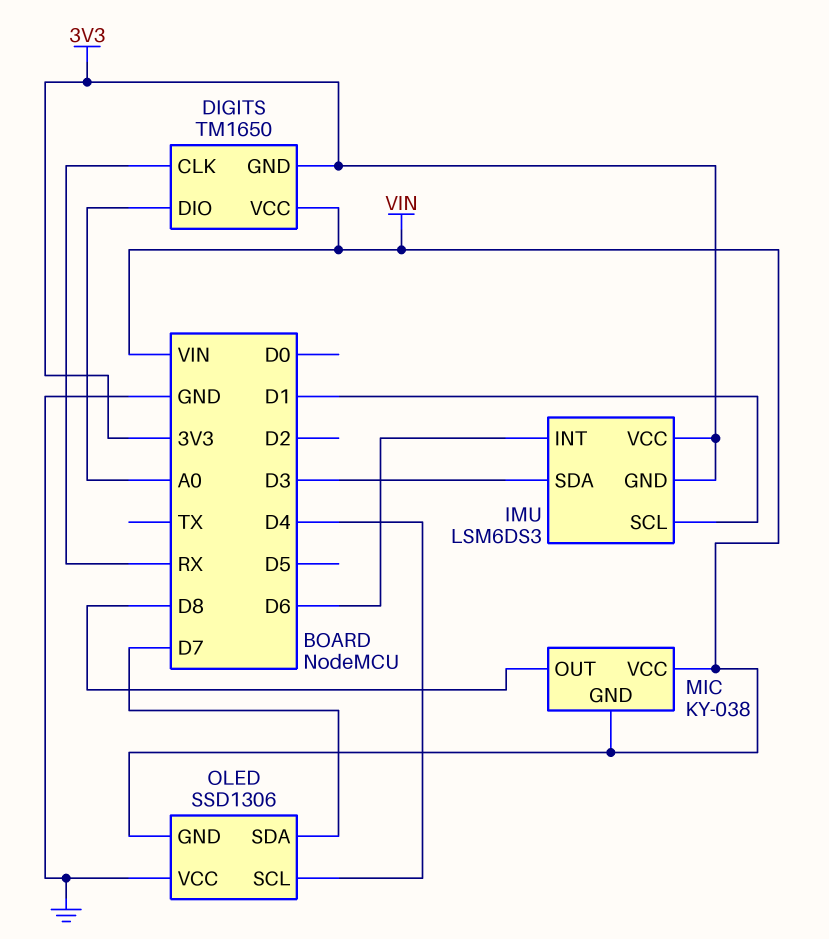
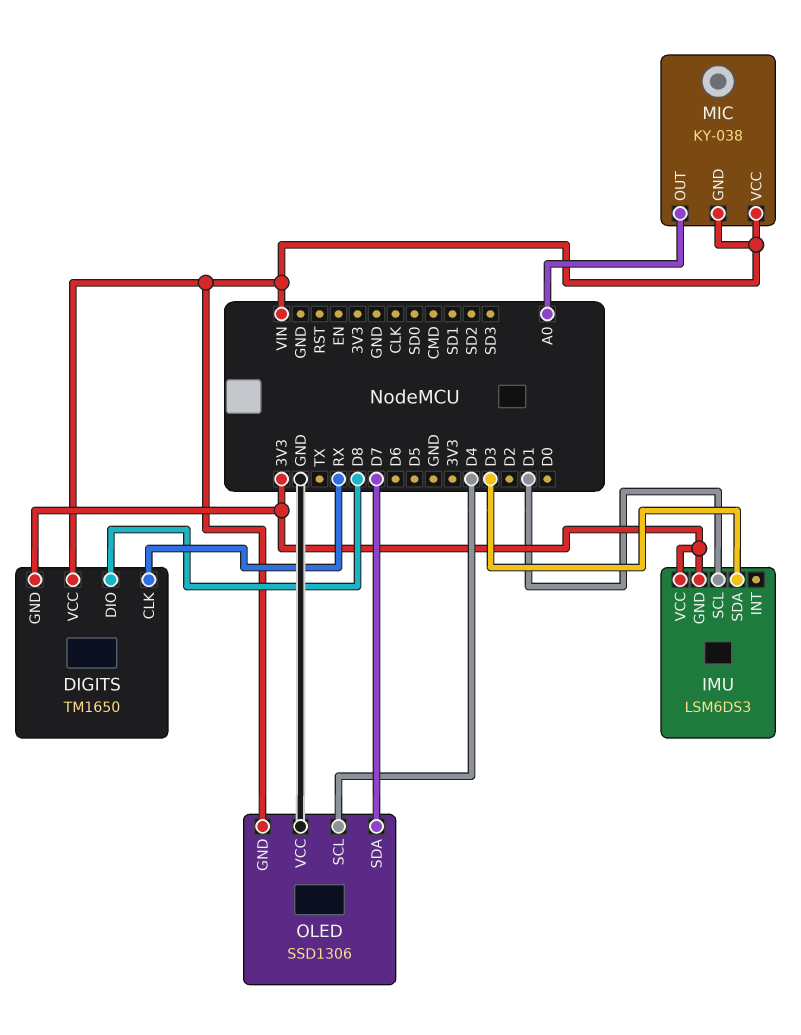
DIGITS pin DIO: A0 -> D8
IMU pin INT: D6 -> none
MIC pin OUT: D8 -> A0

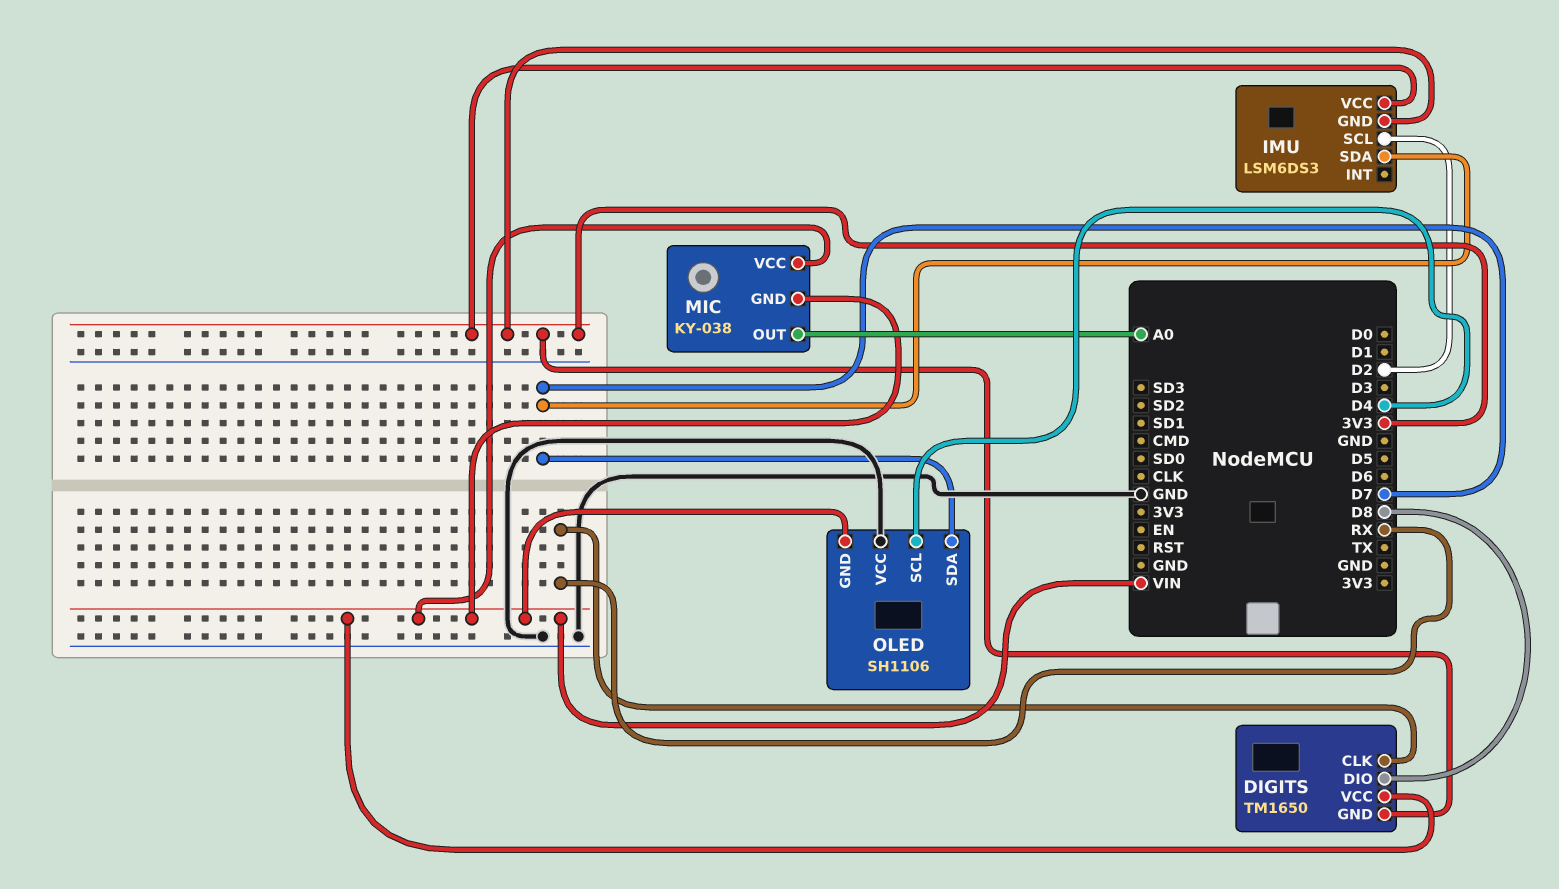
IMU pin SCL: D1 -> D2
IMU pin SDA: D3 -> D7
OLED: SSD1306 -> SH1106

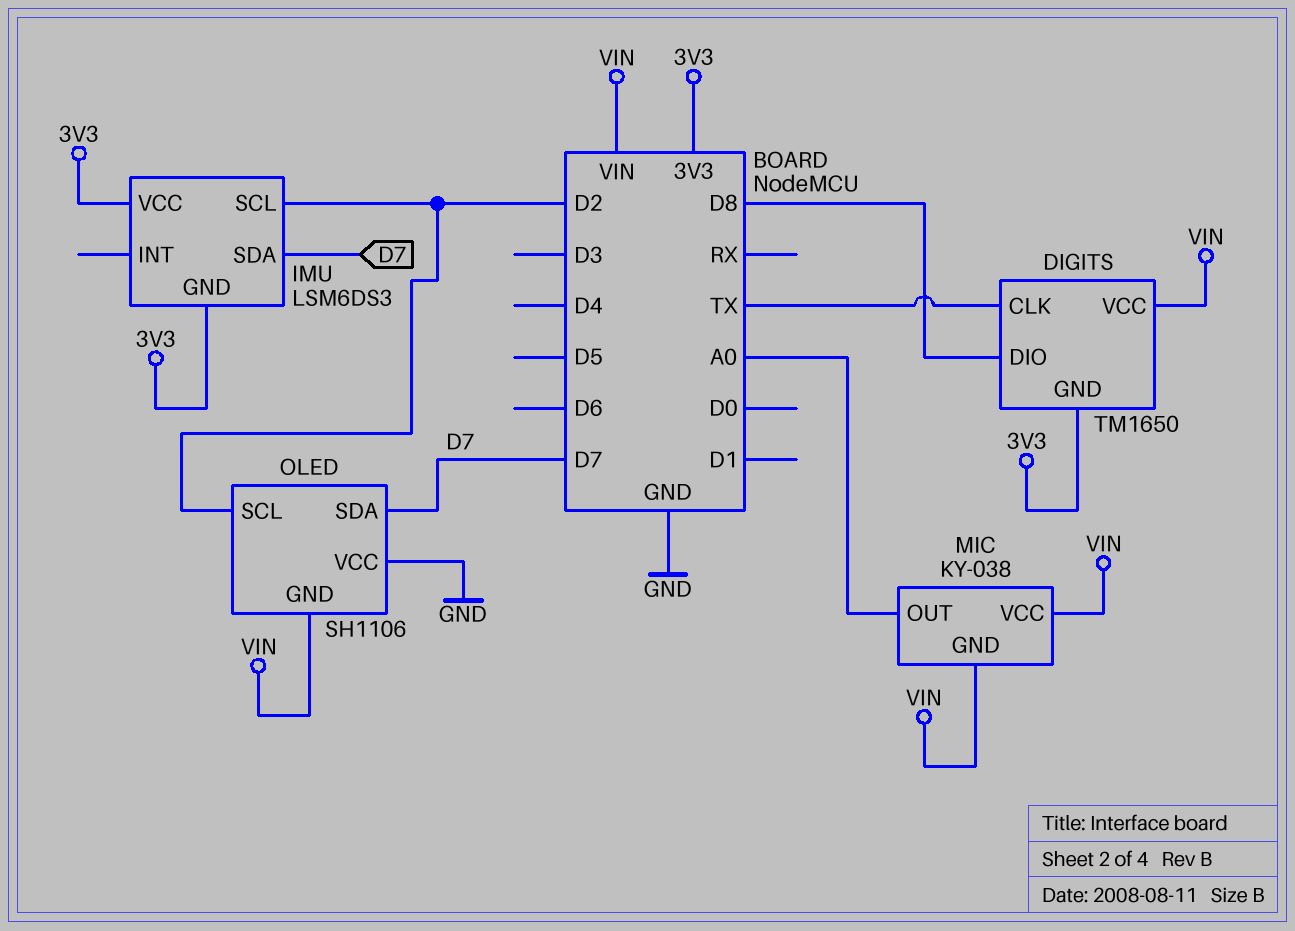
DIGITS pin CLK: RX -> TX
OLED pin SCL: D4 -> D2

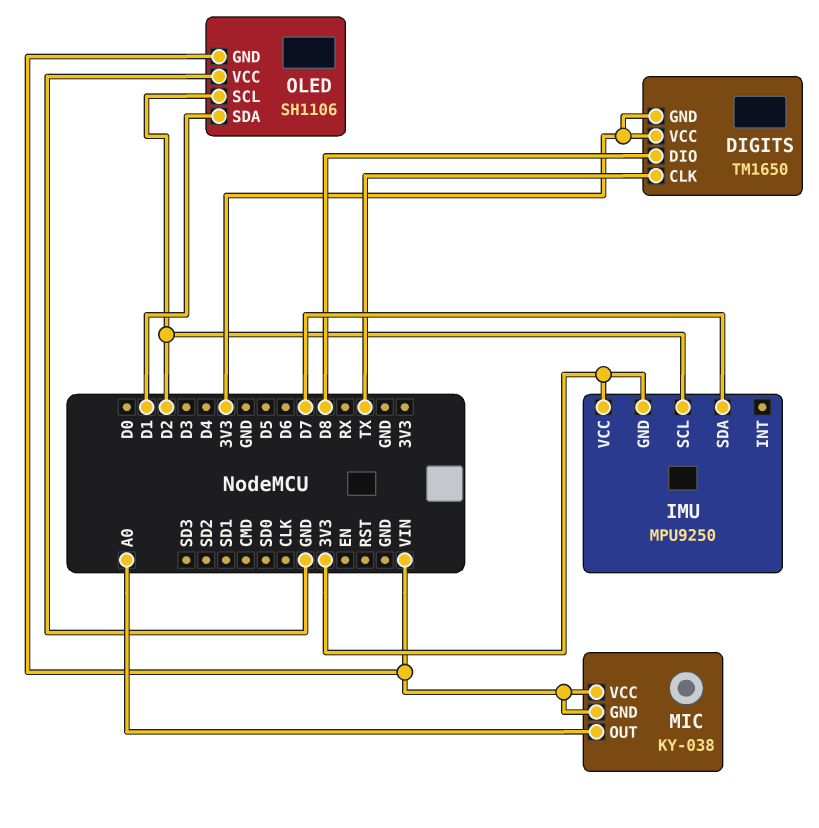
DIGITS pin VCC: VIN -> 3V3
IMU: LSM6DS3 -> MPU9250
OLED pin SDA: D7 -> D1

